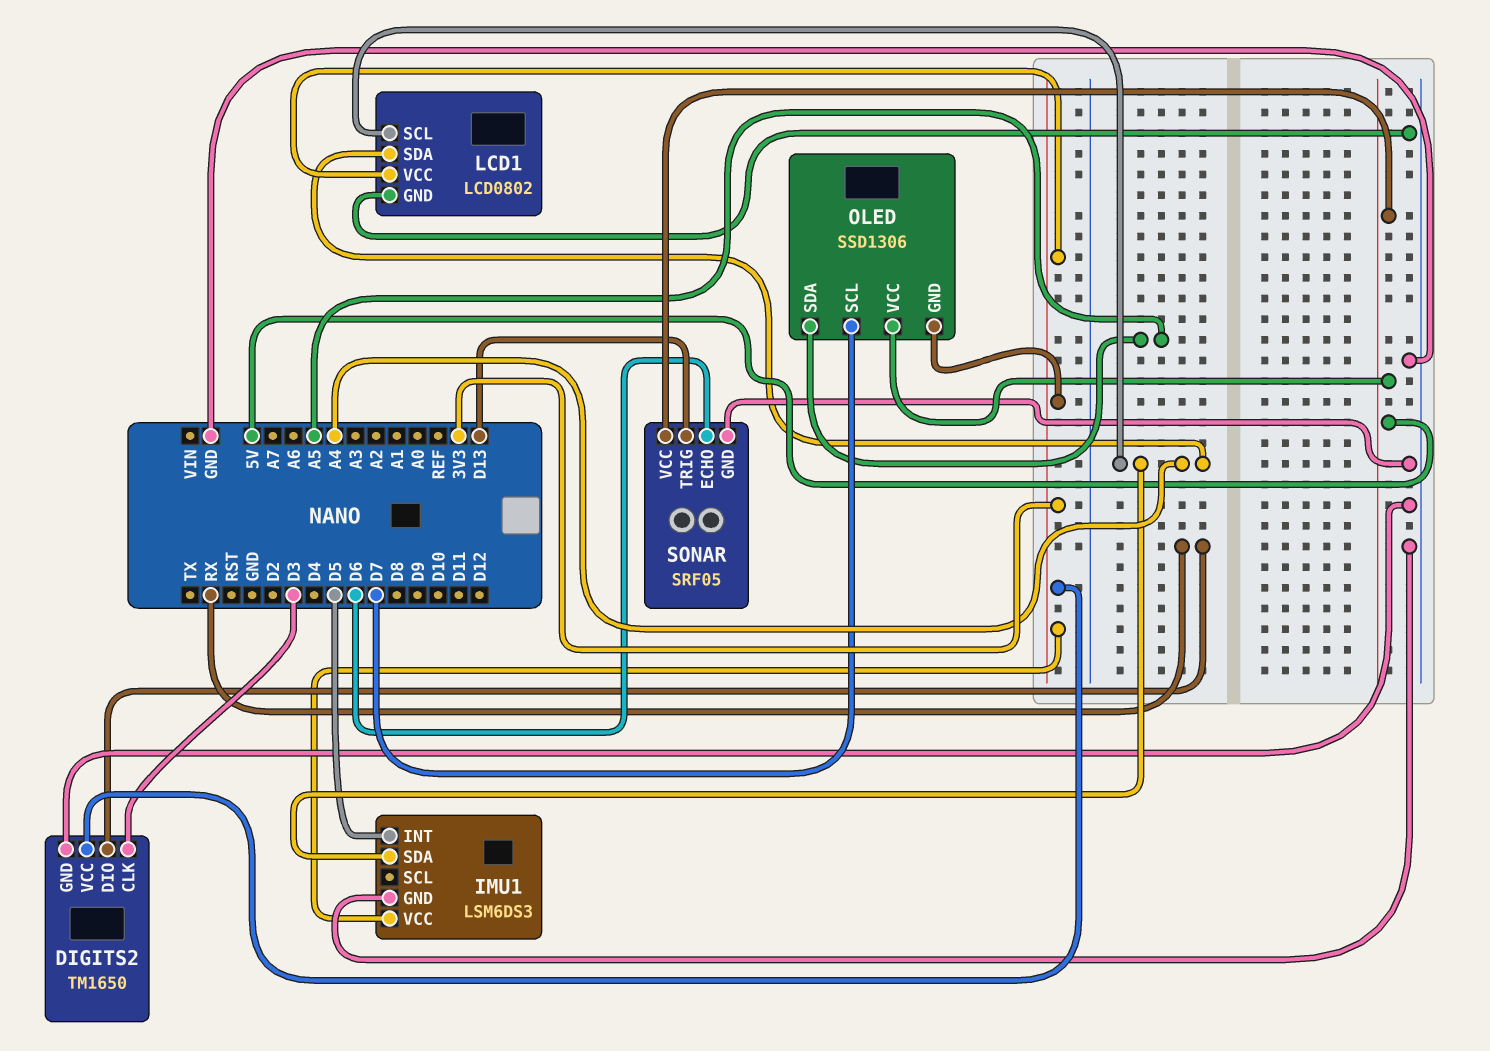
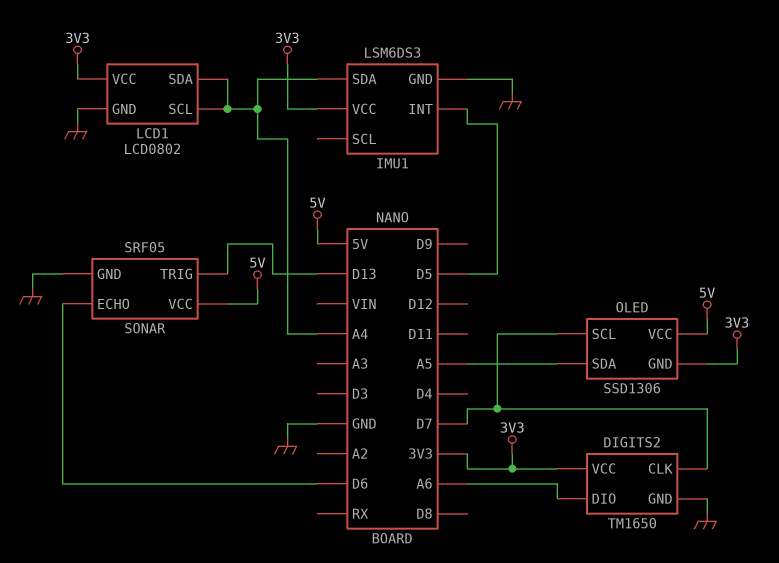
DIGITS2 pin CLK: D3 -> D7
DIGITS2 pin DIO: RX -> A6

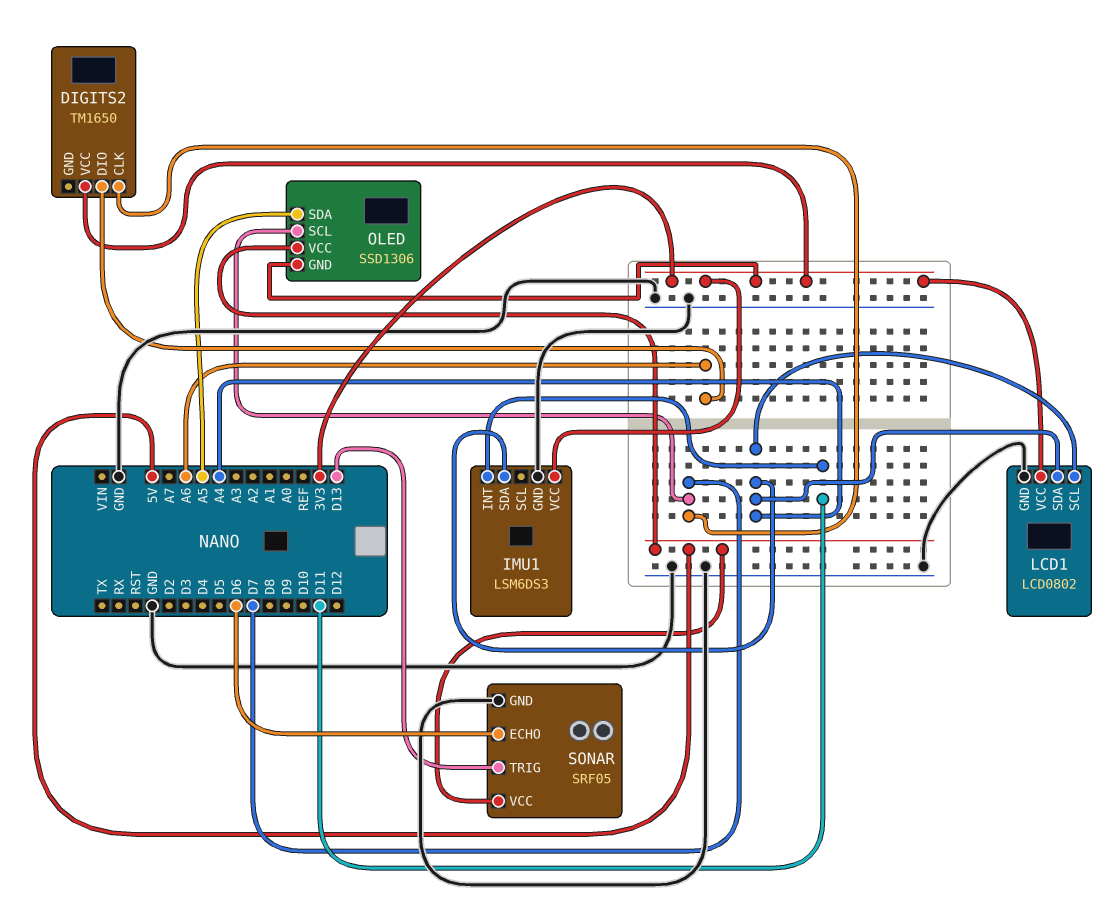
DIGITS2 pin GND: GND -> none
IMU1 pin INT: D5 -> D11

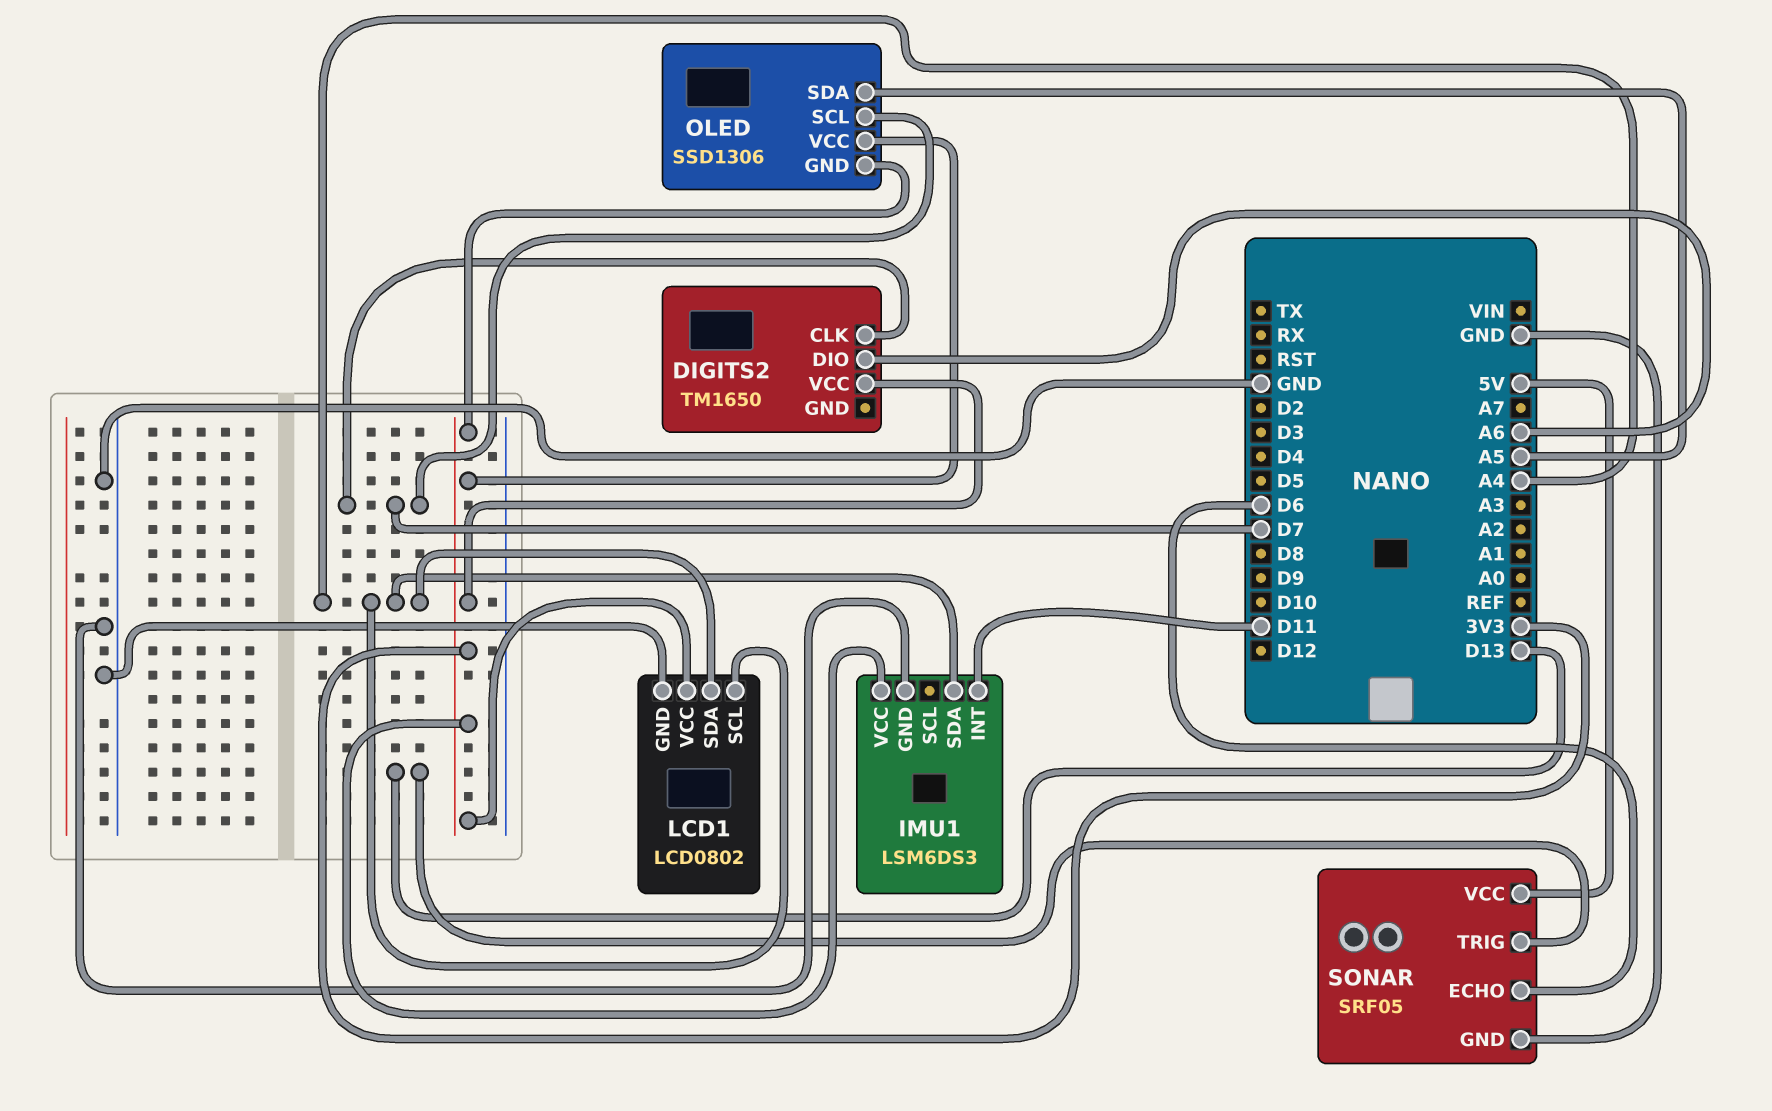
OLED pin VCC: 5V -> 3V3

